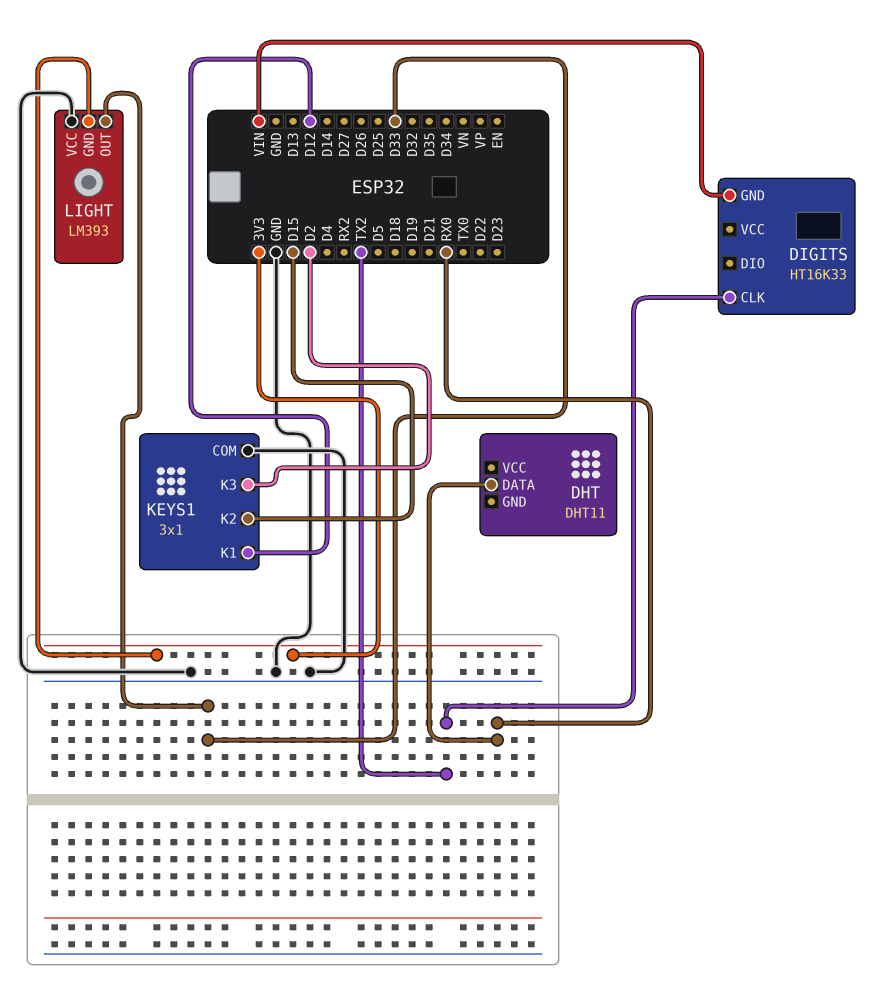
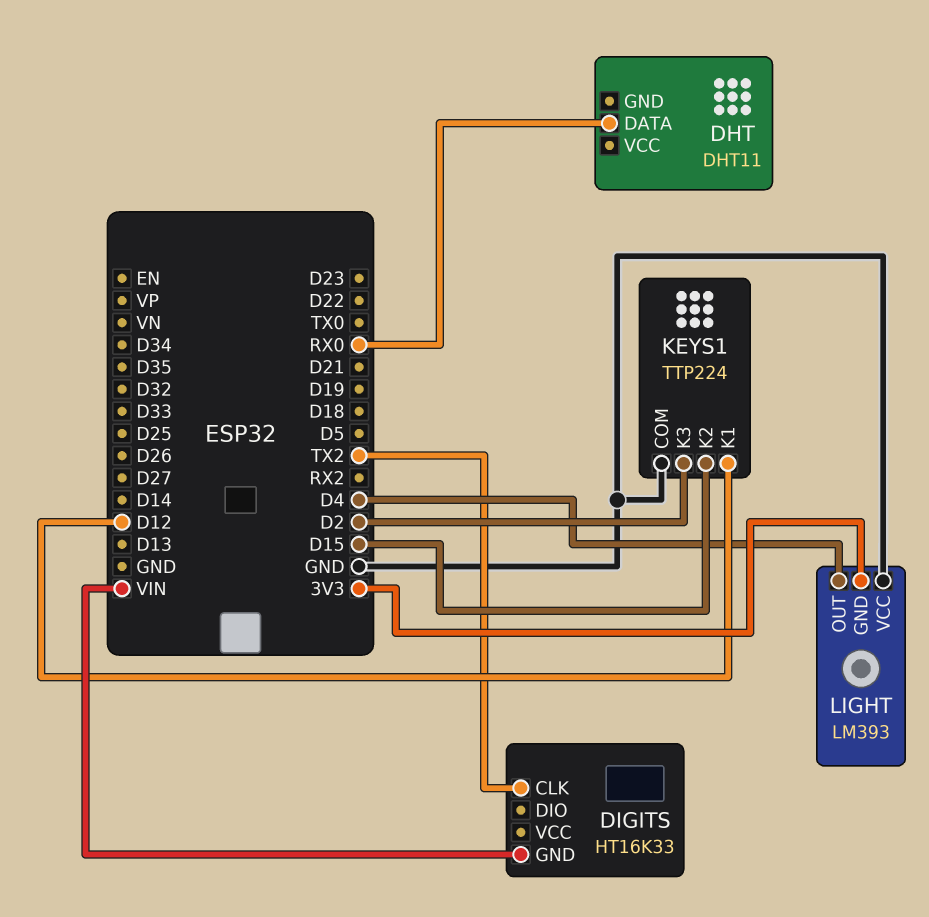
KEYS1: 3x1 -> TTP224
LIGHT pin OUT: D33 -> D4

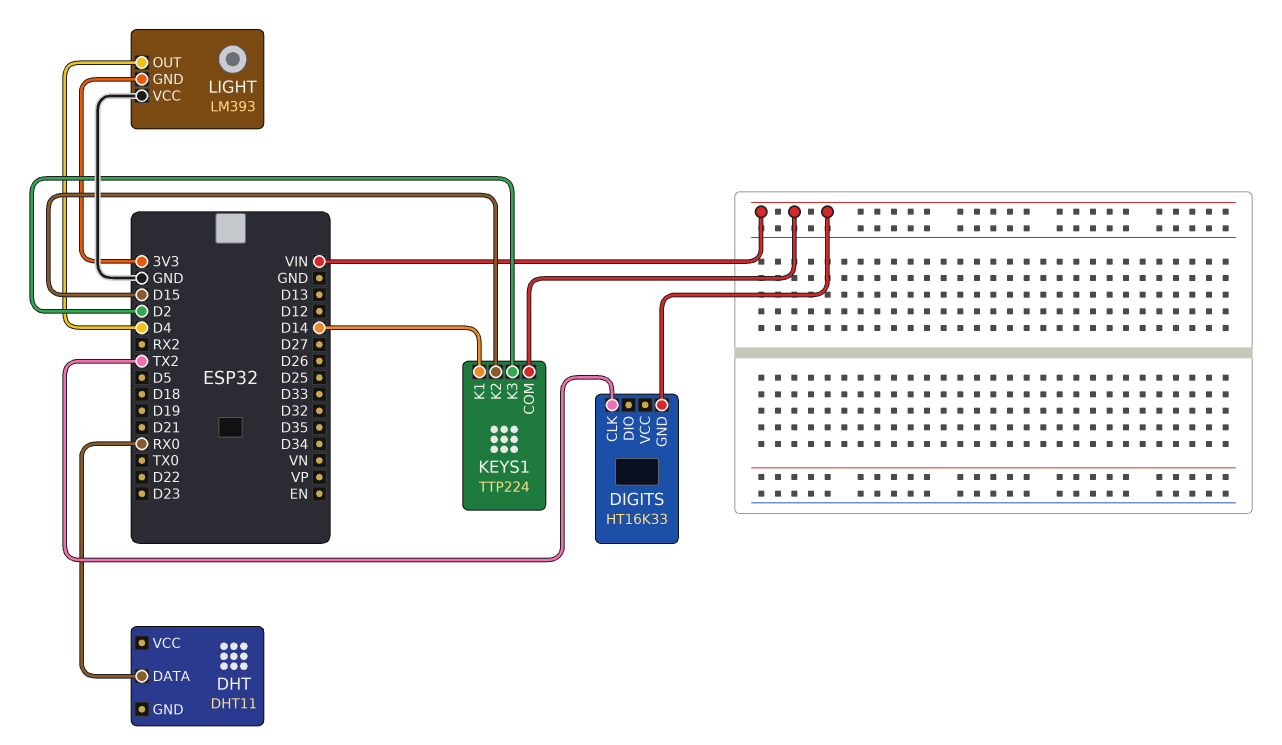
KEYS1 pin COM: GND -> VIN
KEYS1 pin K1: D12 -> D14

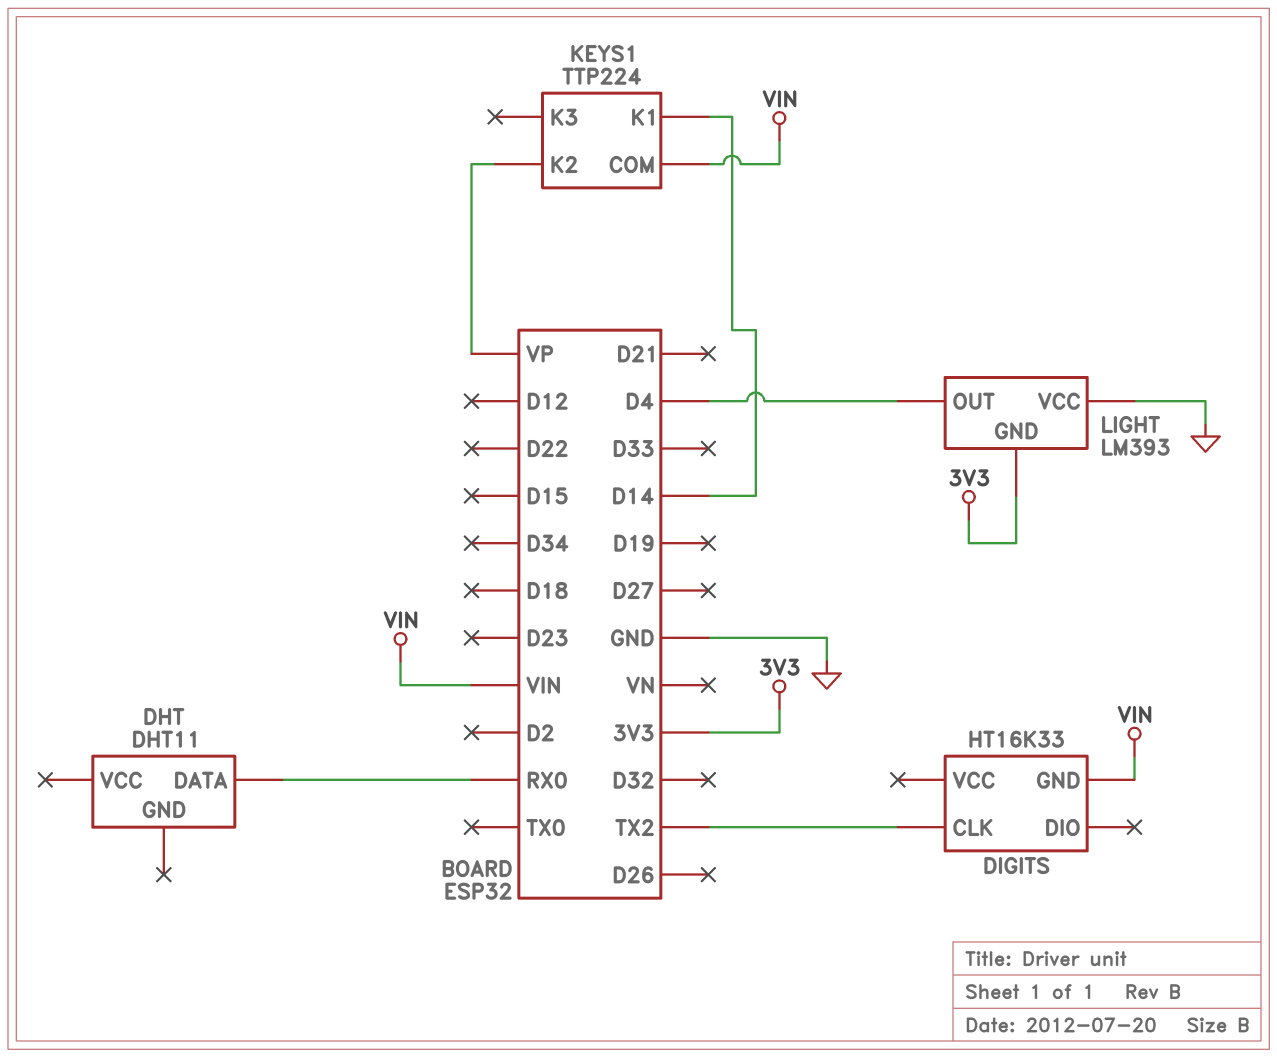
KEYS1 pin K2: D15 -> VP
KEYS1 pin K3: D2 -> none

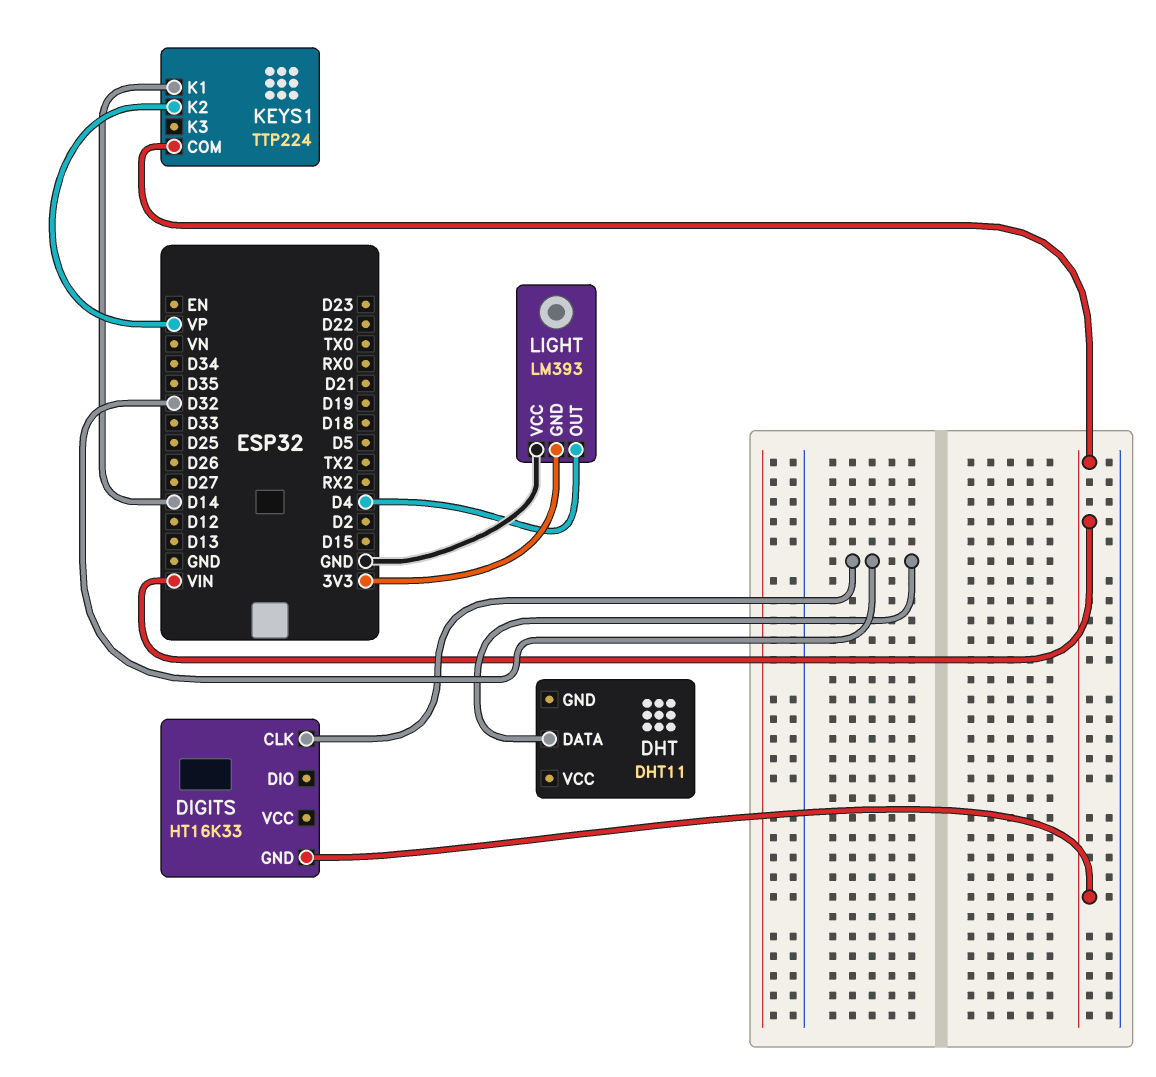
DHT pin DATA: RX0 -> D32
DIGITS pin CLK: TX2 -> D32

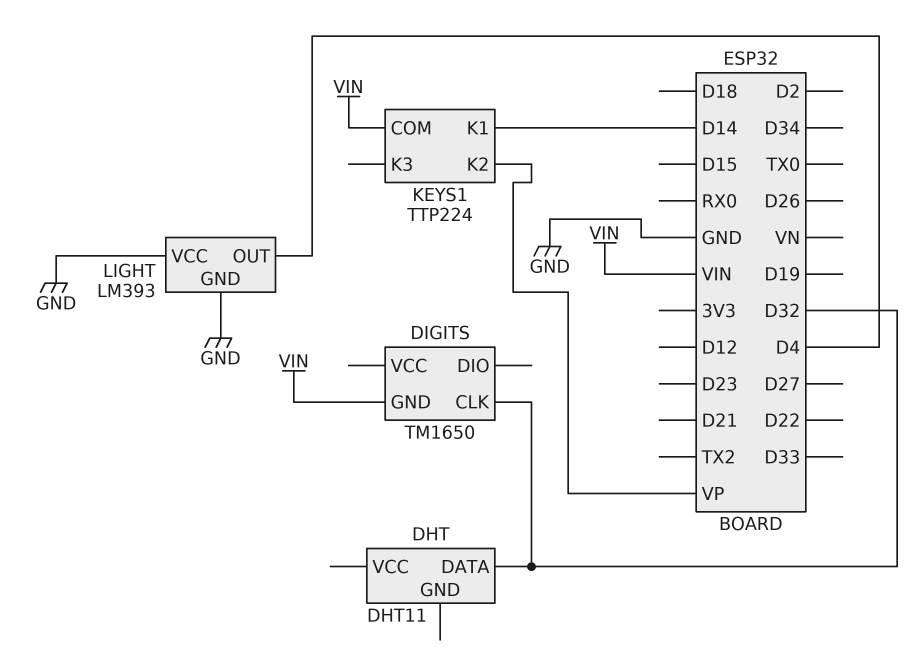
DIGITS: HT16K33 -> TM1650
LIGHT pin GND: 3V3 -> GND

